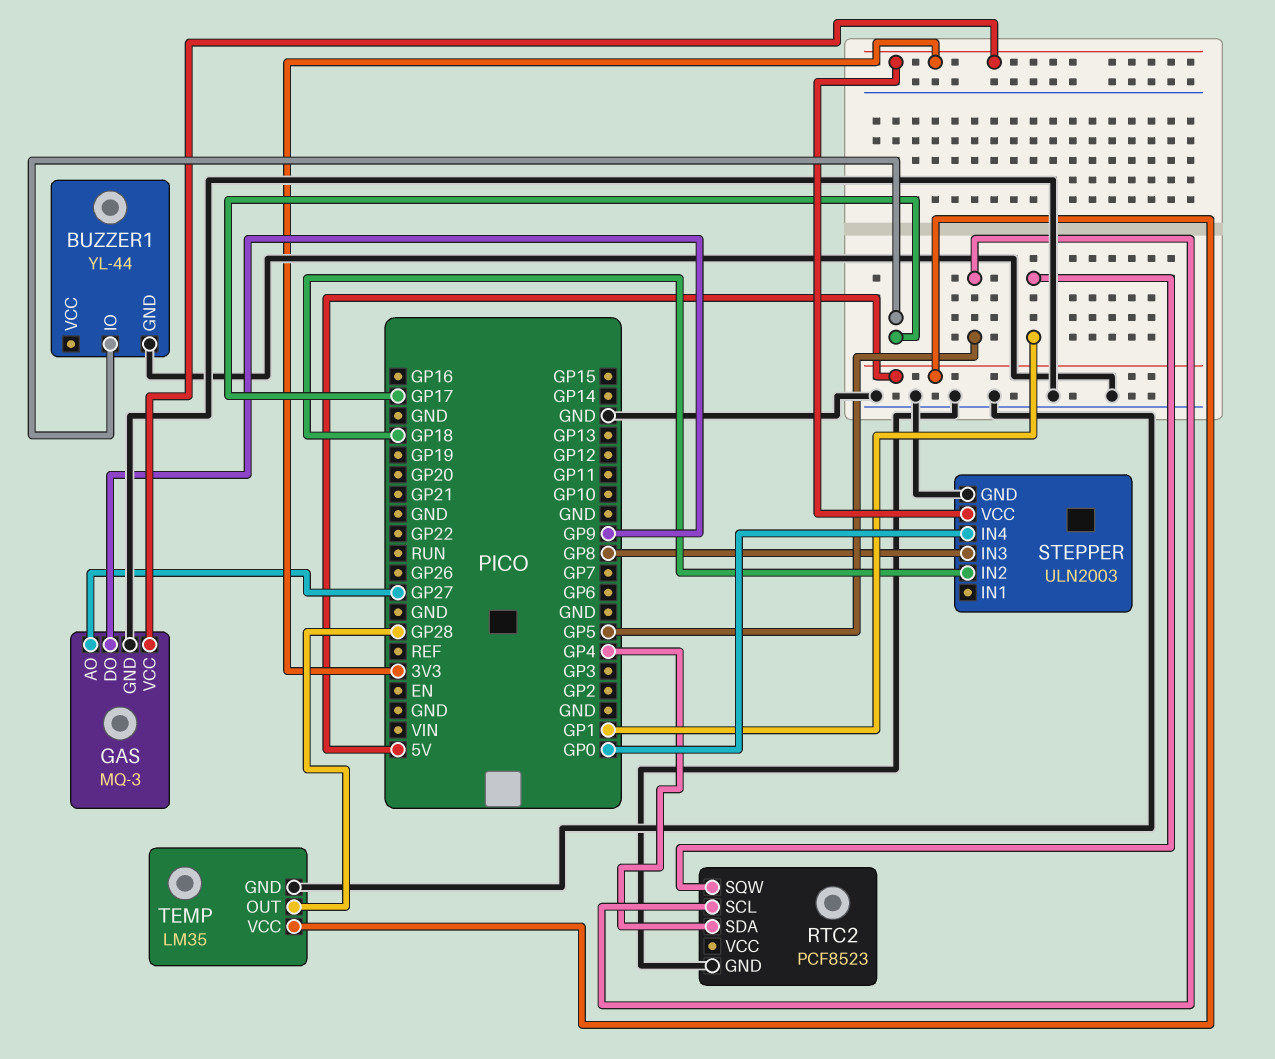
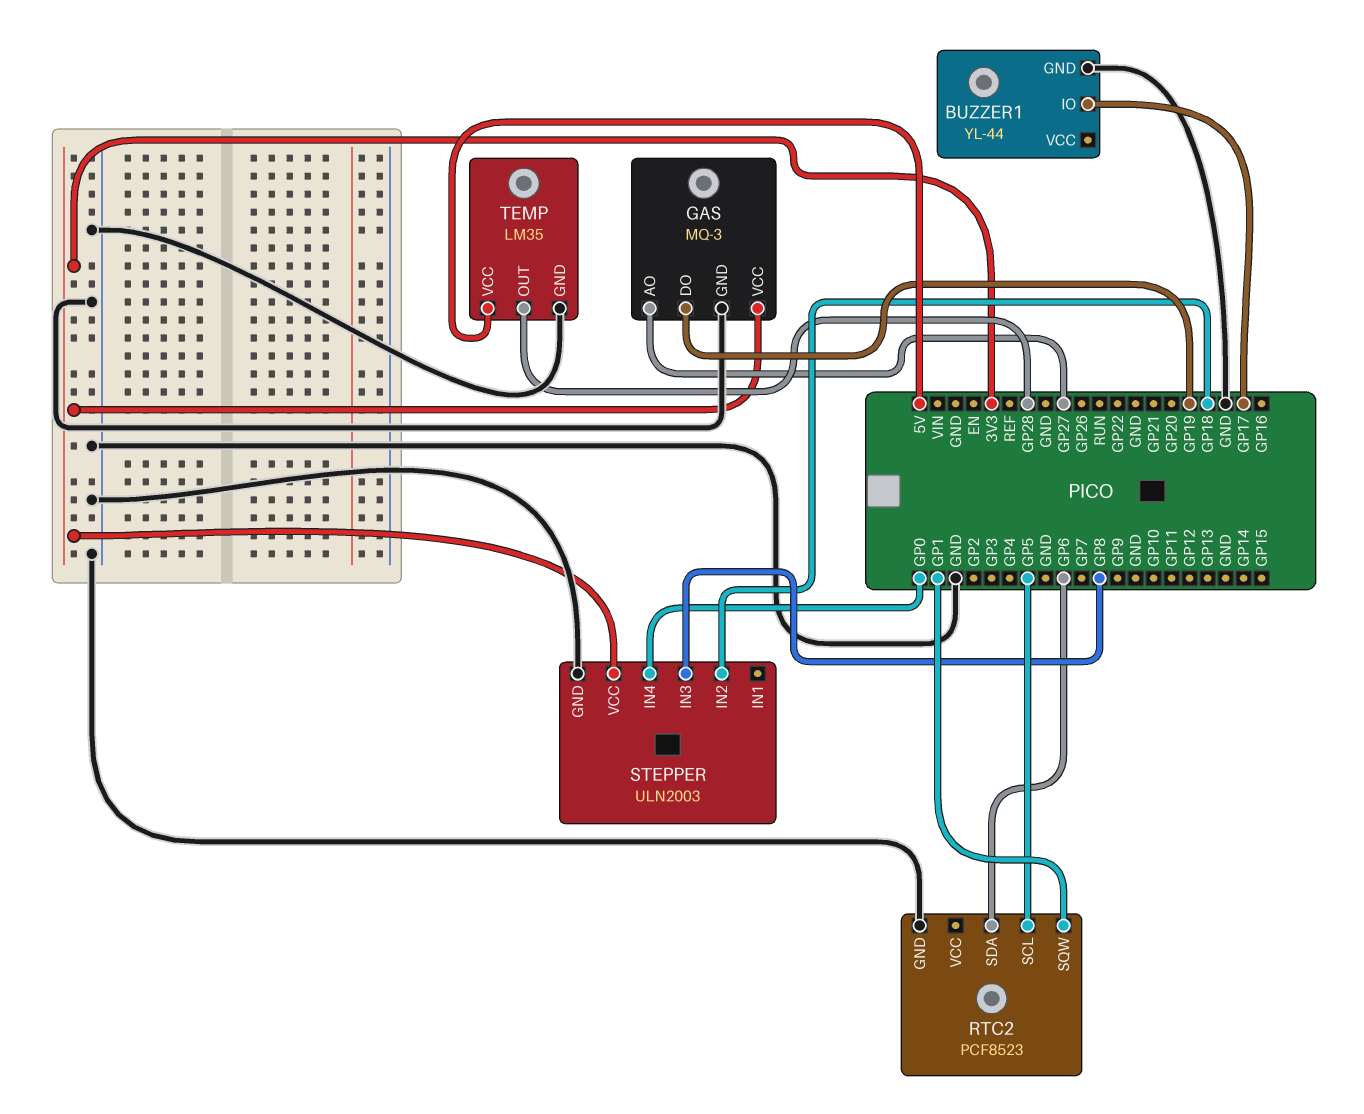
GAS pin DO: GP9 -> GP19
RTC2 pin SDA: GP4 -> GP6

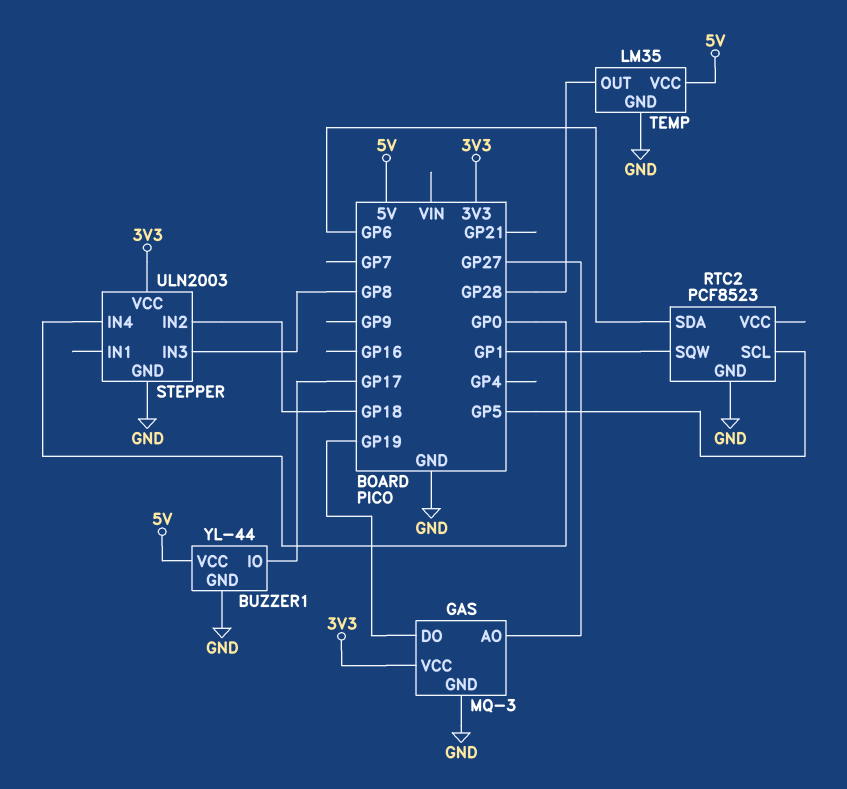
BUZZER1 pin VCC: none -> 5V

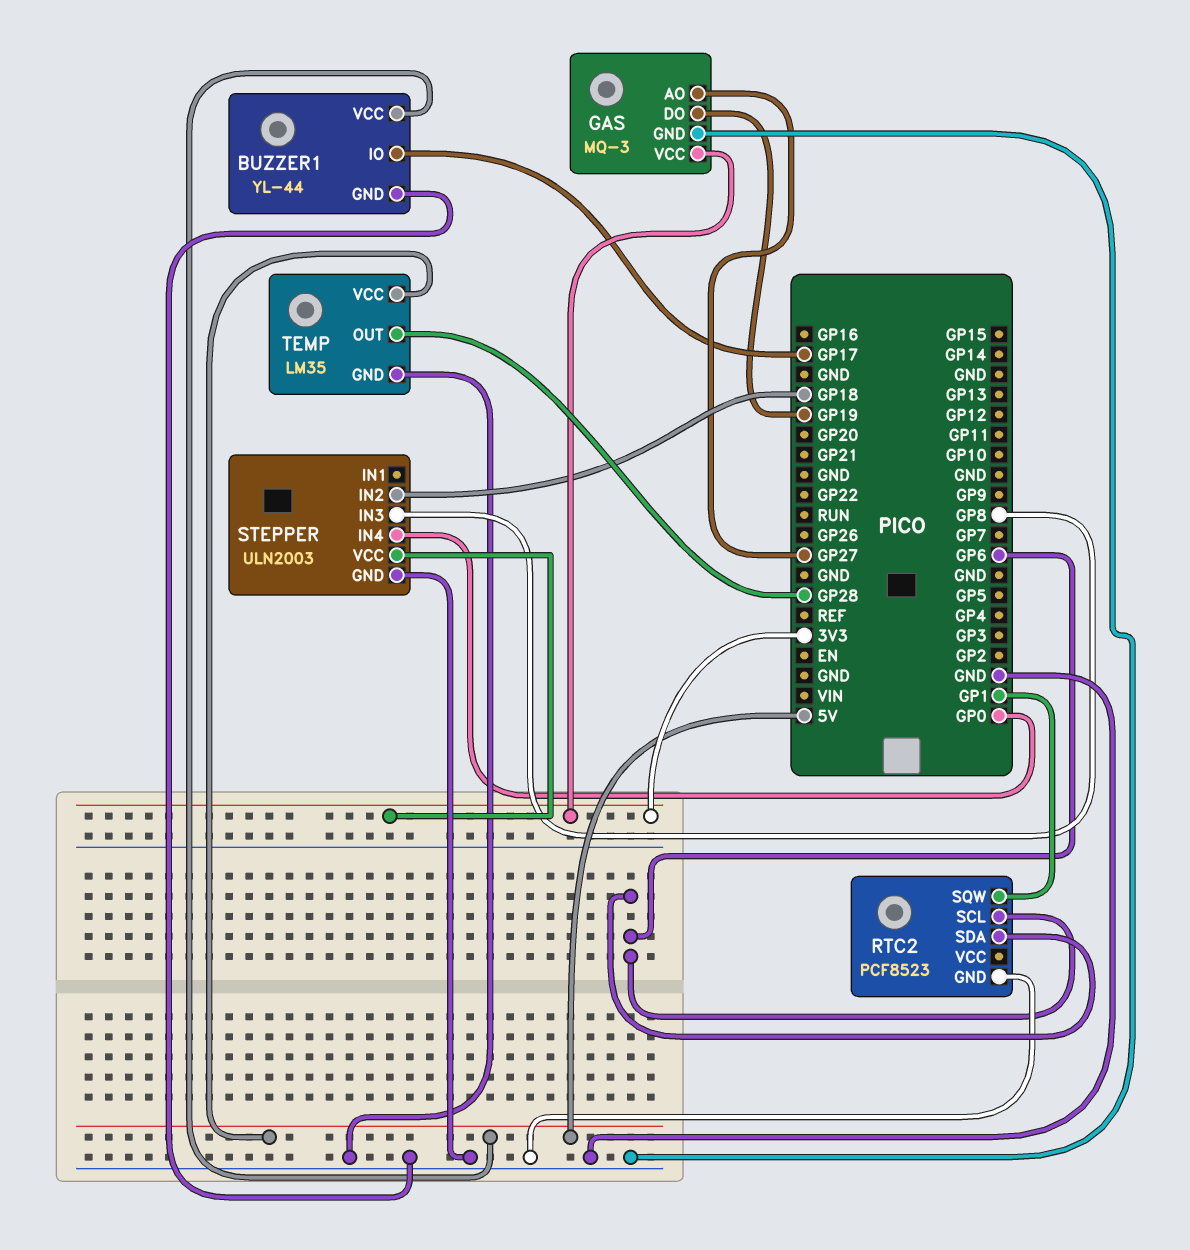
RTC2 pin SCL: GP5 -> GP6

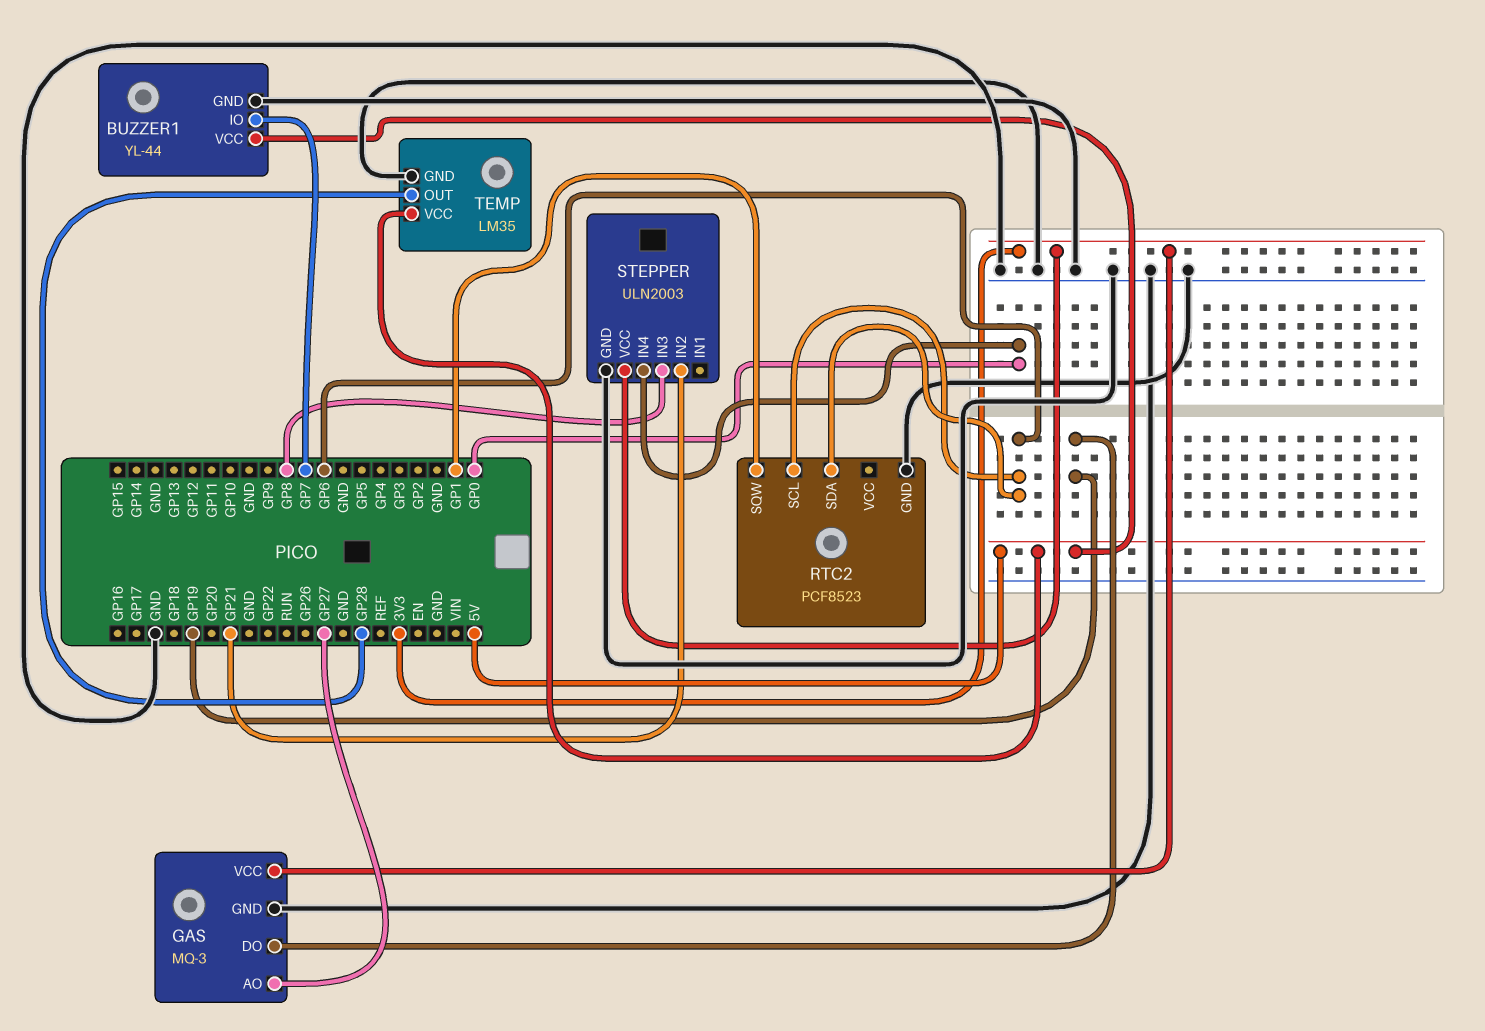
BUZZER1 pin IO: GP17 -> GP7
STEPPER pin IN2: GP18 -> GP21

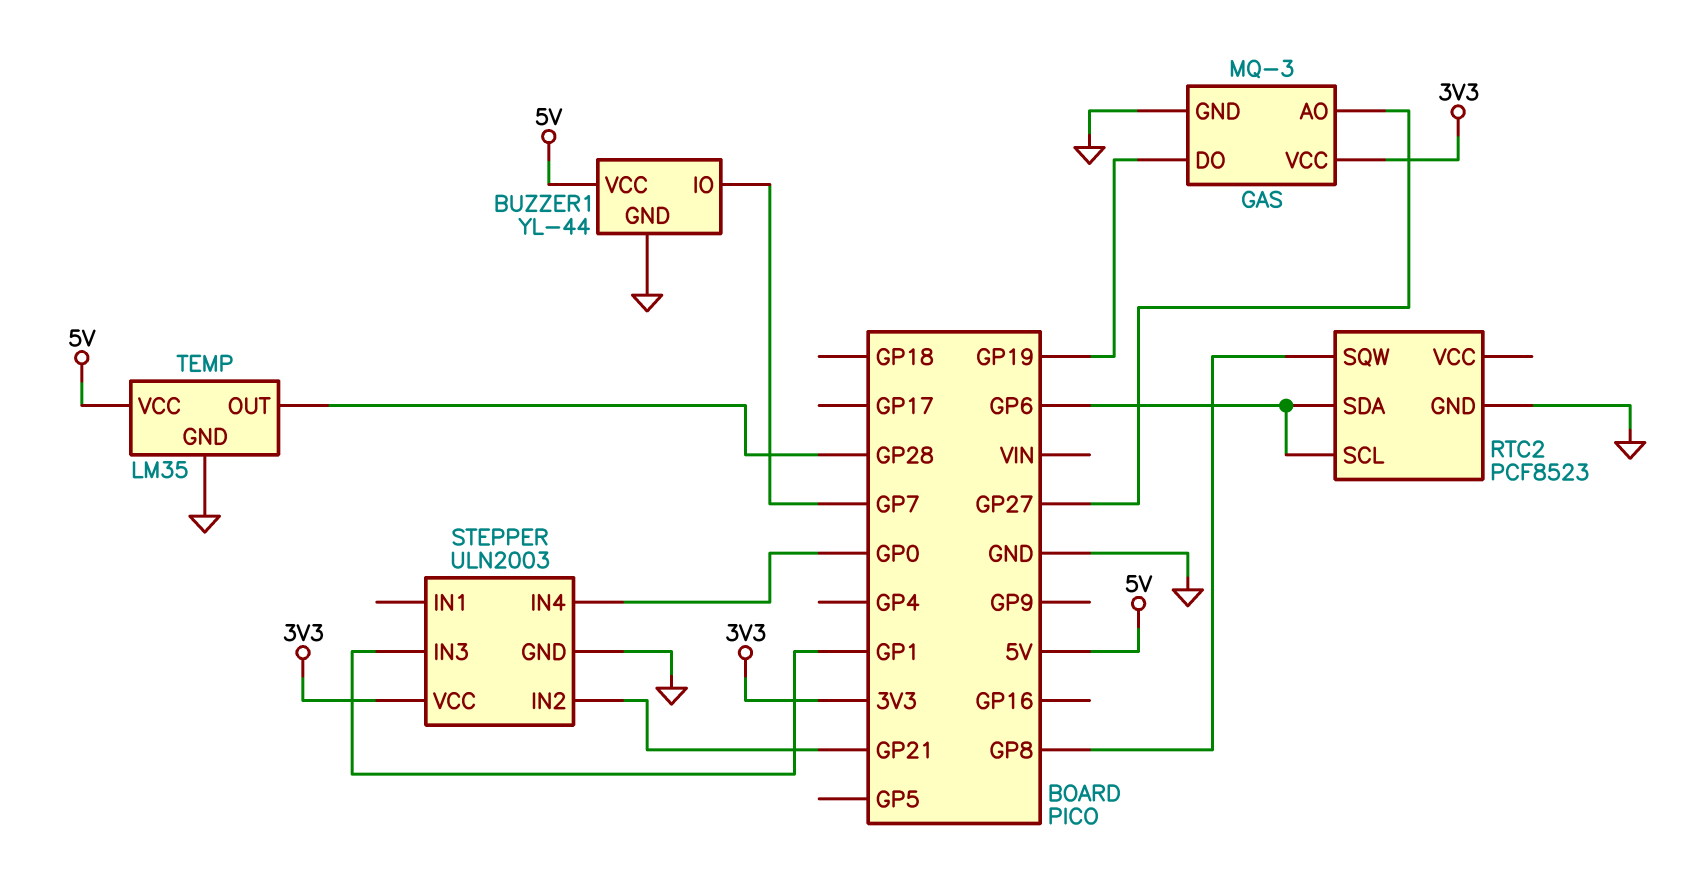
RTC2 pin SQW: GP1 -> GP8
STEPPER pin IN3: GP8 -> GP1

